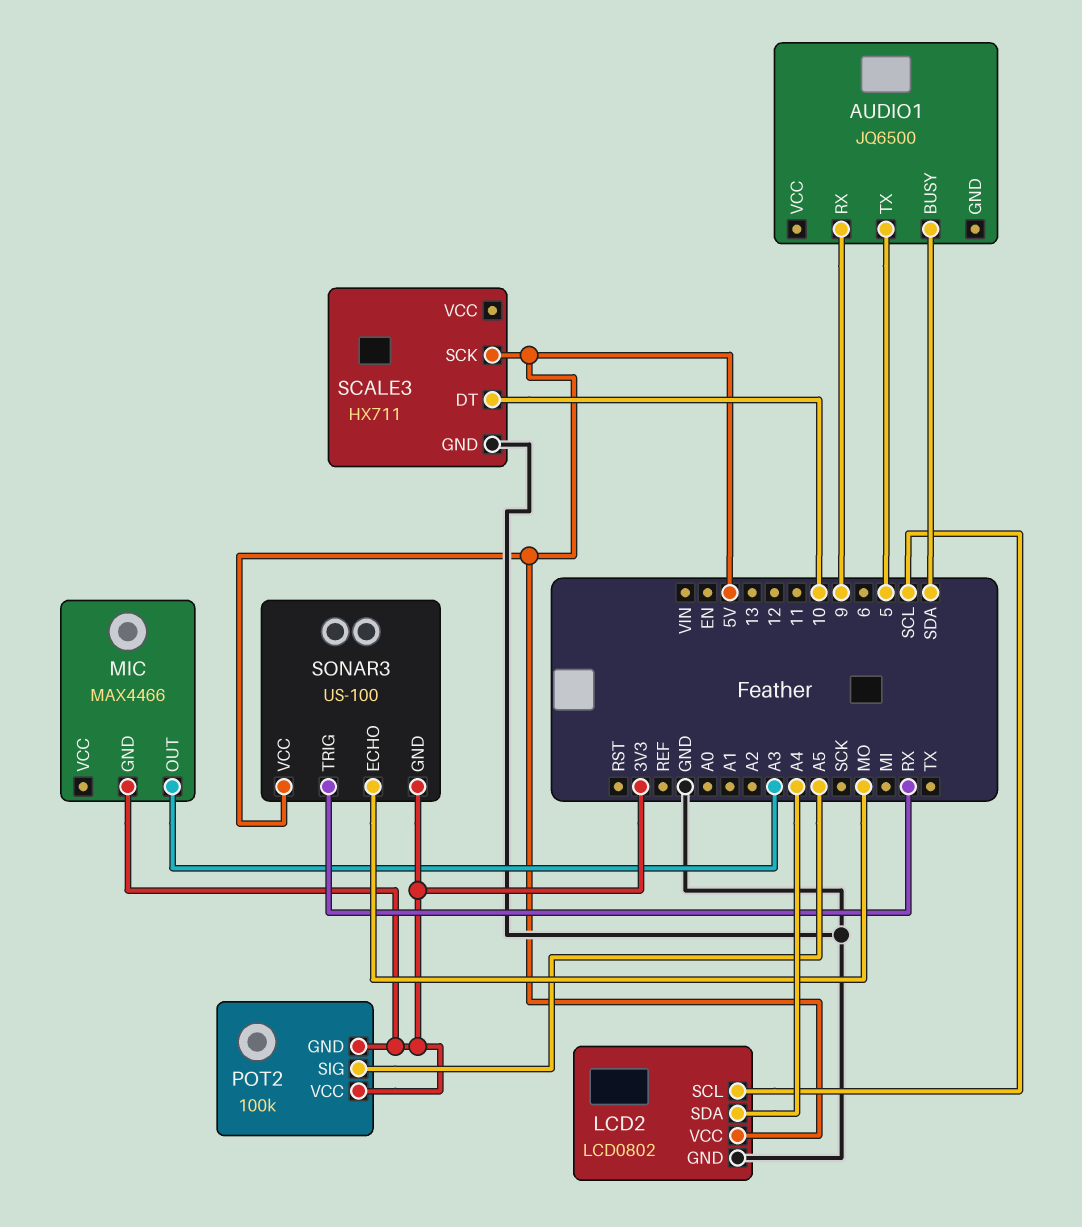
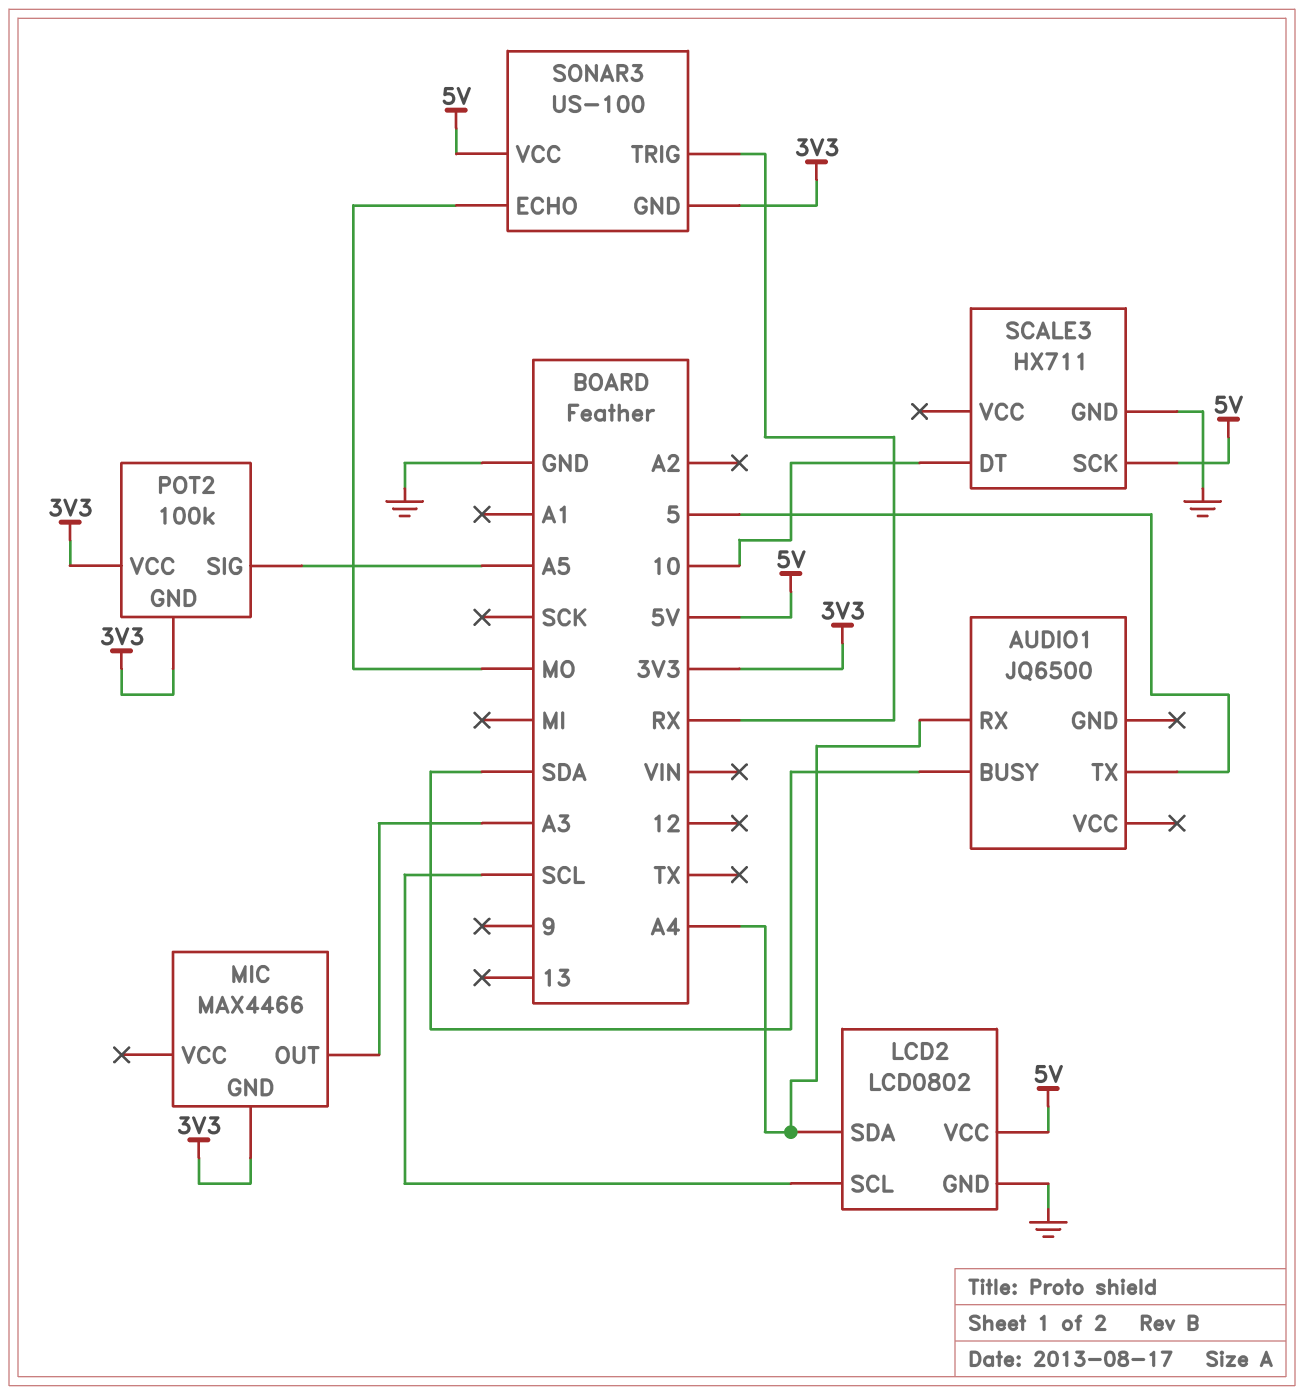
AUDIO1 pin RX: 9 -> A4

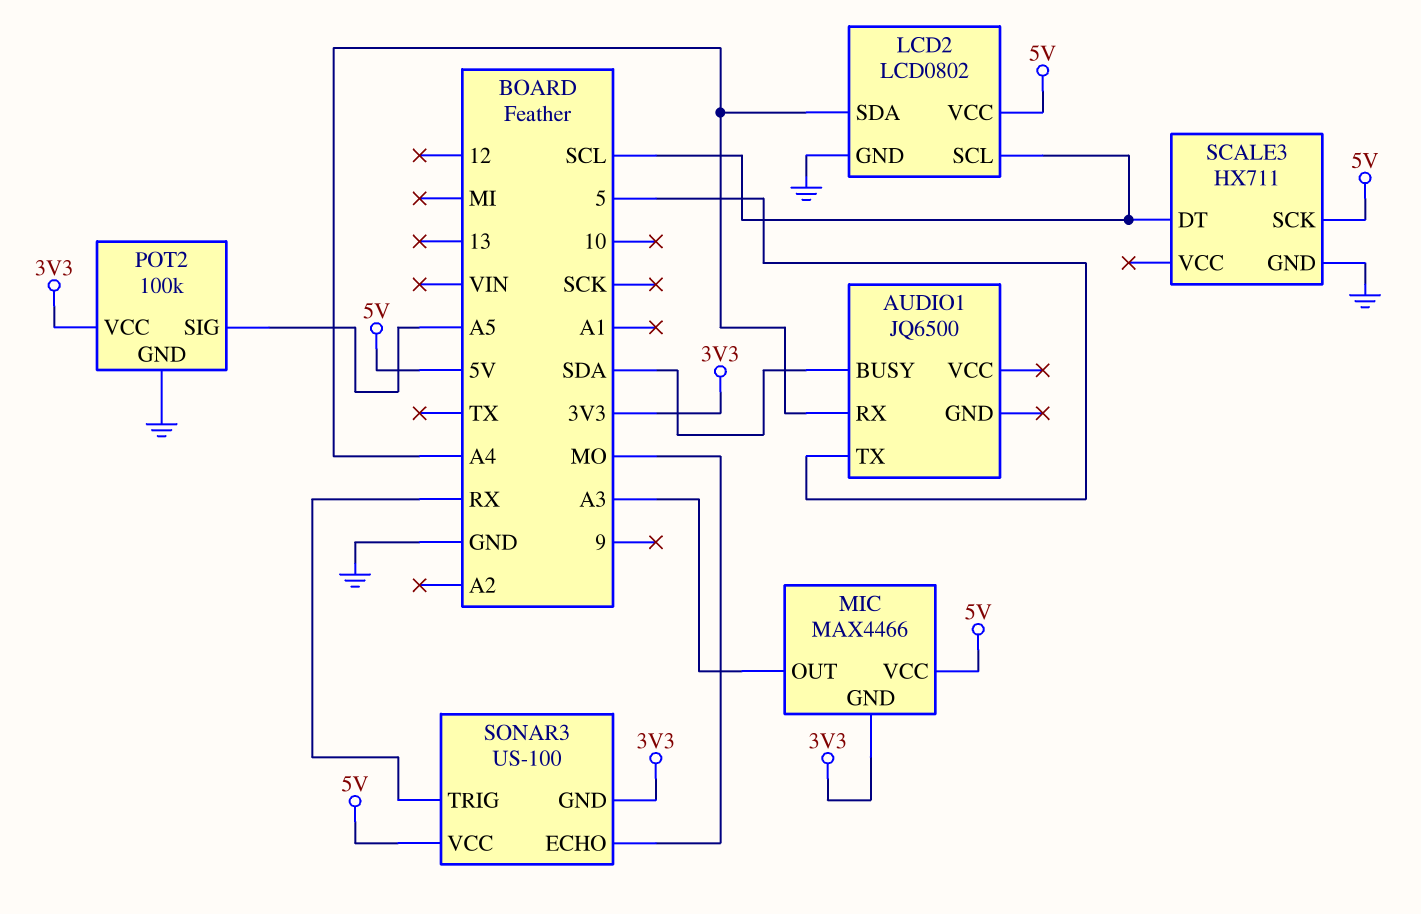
MIC pin VCC: none -> 5V
POT2 pin GND: 3V3 -> GND
SCALE3 pin DT: 10 -> SCL

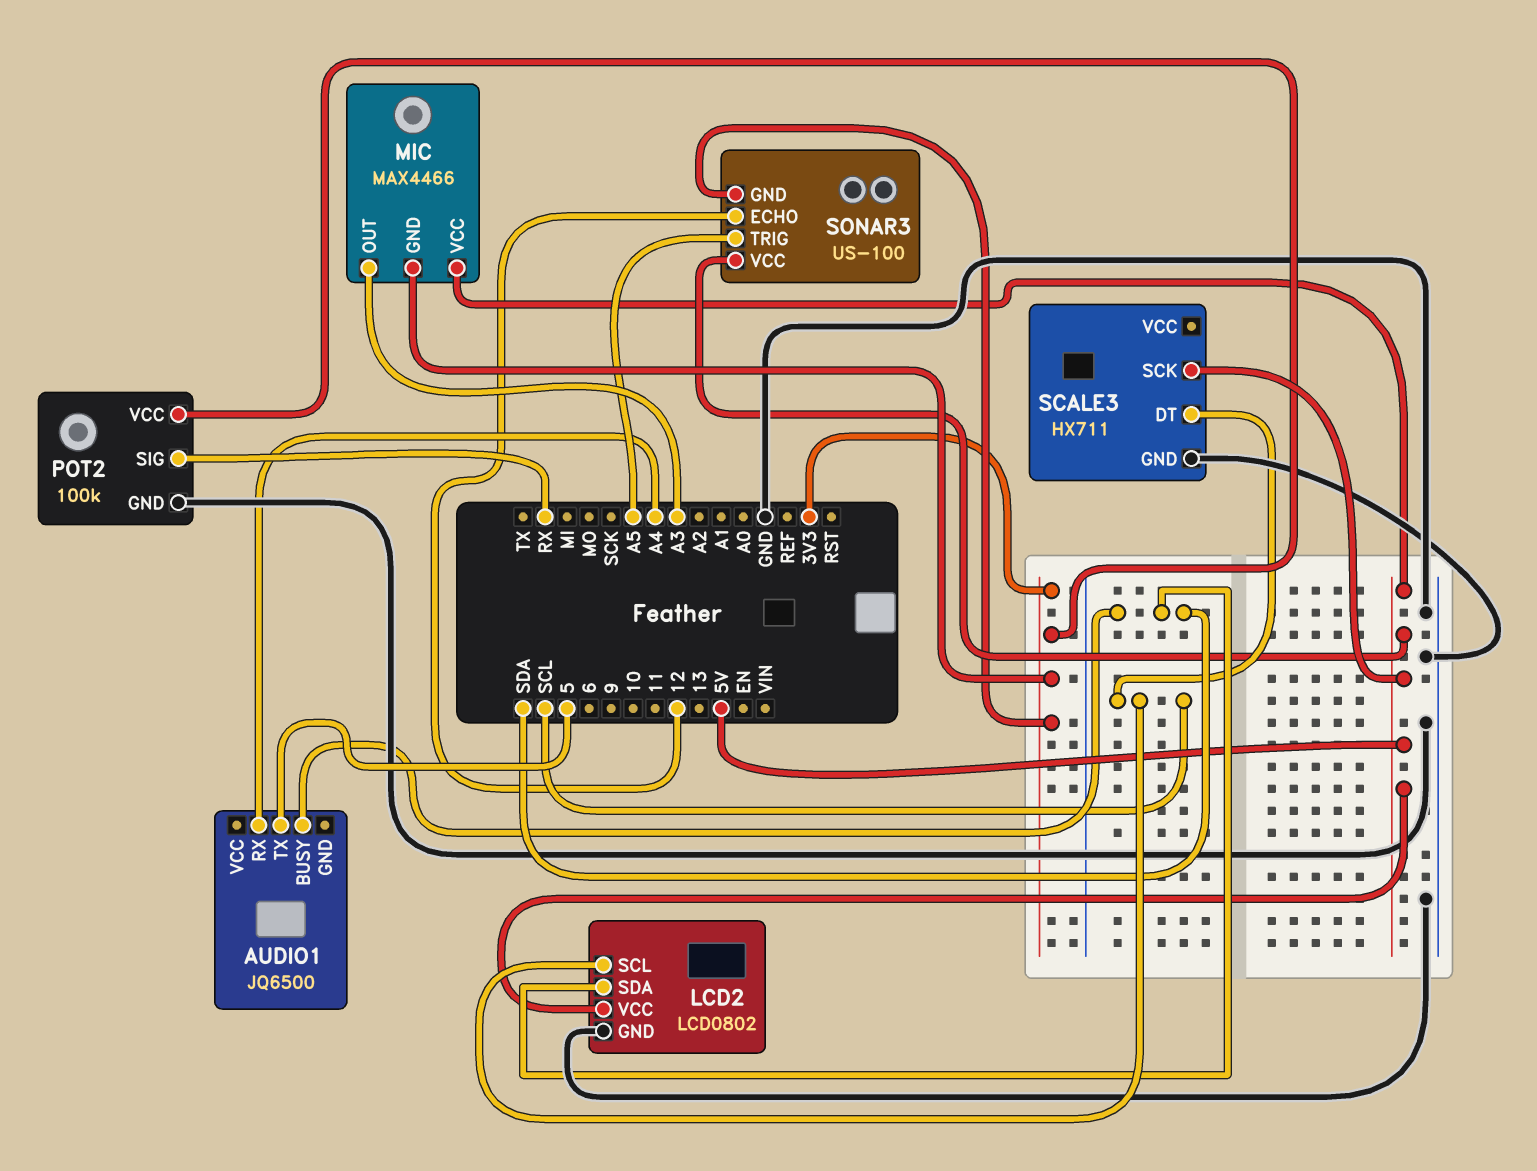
LCD2 pin SDA: A4 -> SDA
POT2 pin SIG: A5 -> RX
SONAR3 pin ECHO: MO -> 12
SONAR3 pin TRIG: RX -> A5

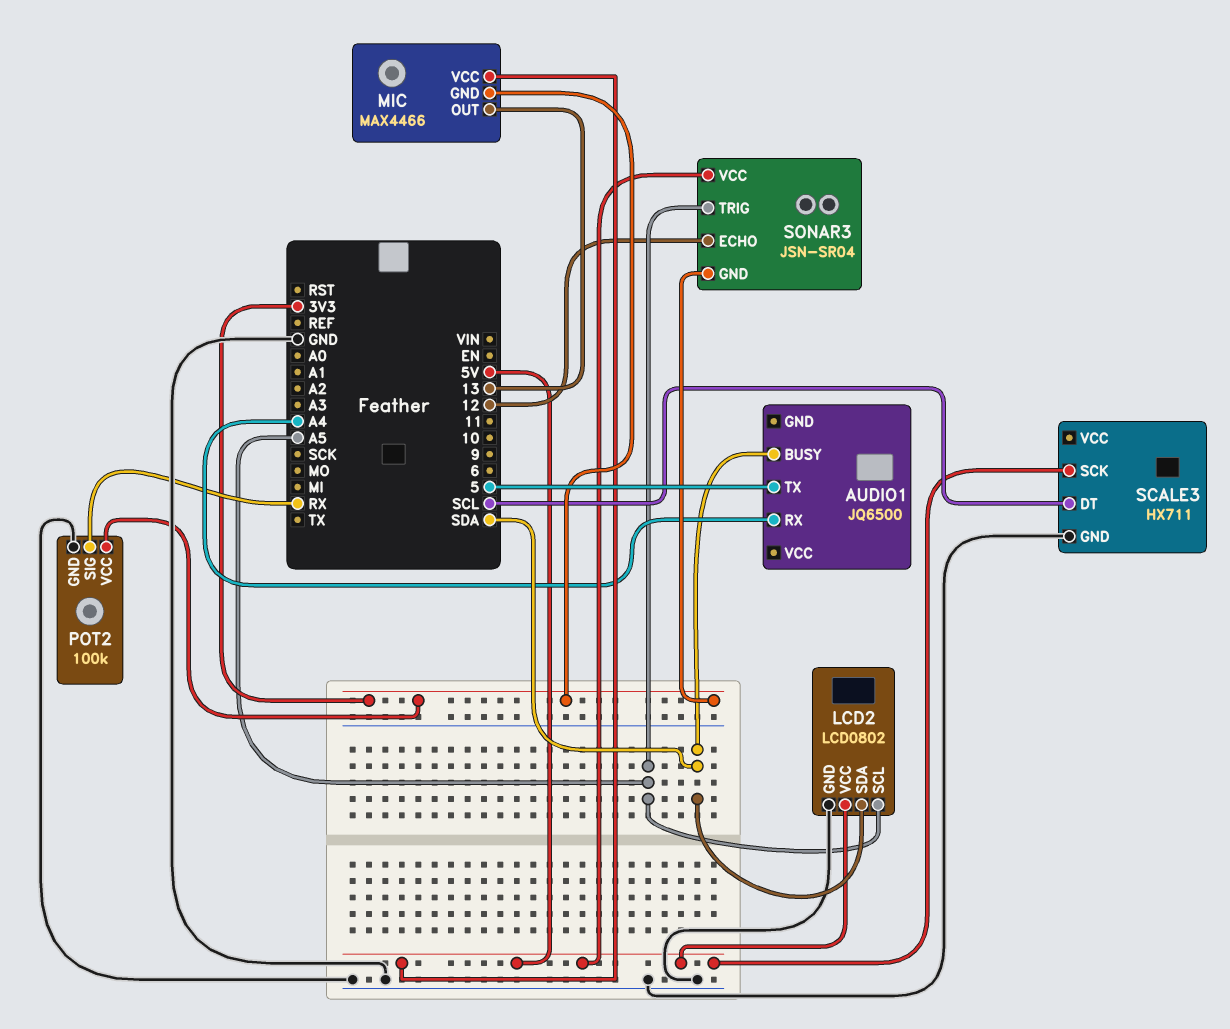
LCD2 pin SCL: SCL -> A5
MIC pin OUT: A3 -> 13
SONAR3: US-100 -> JSN-SR04

